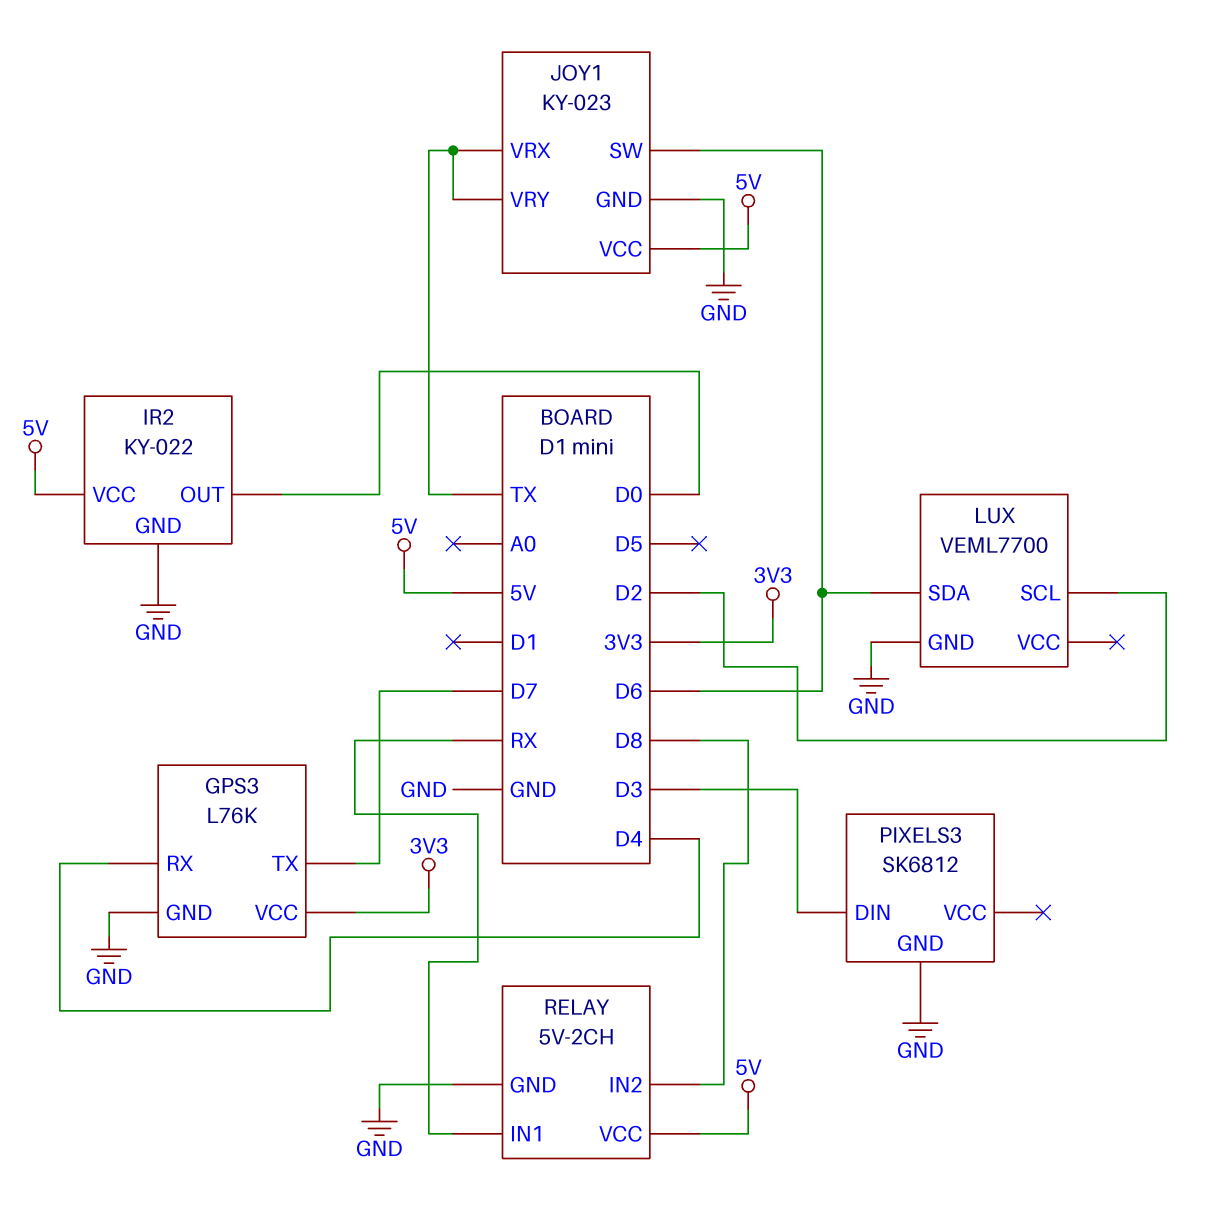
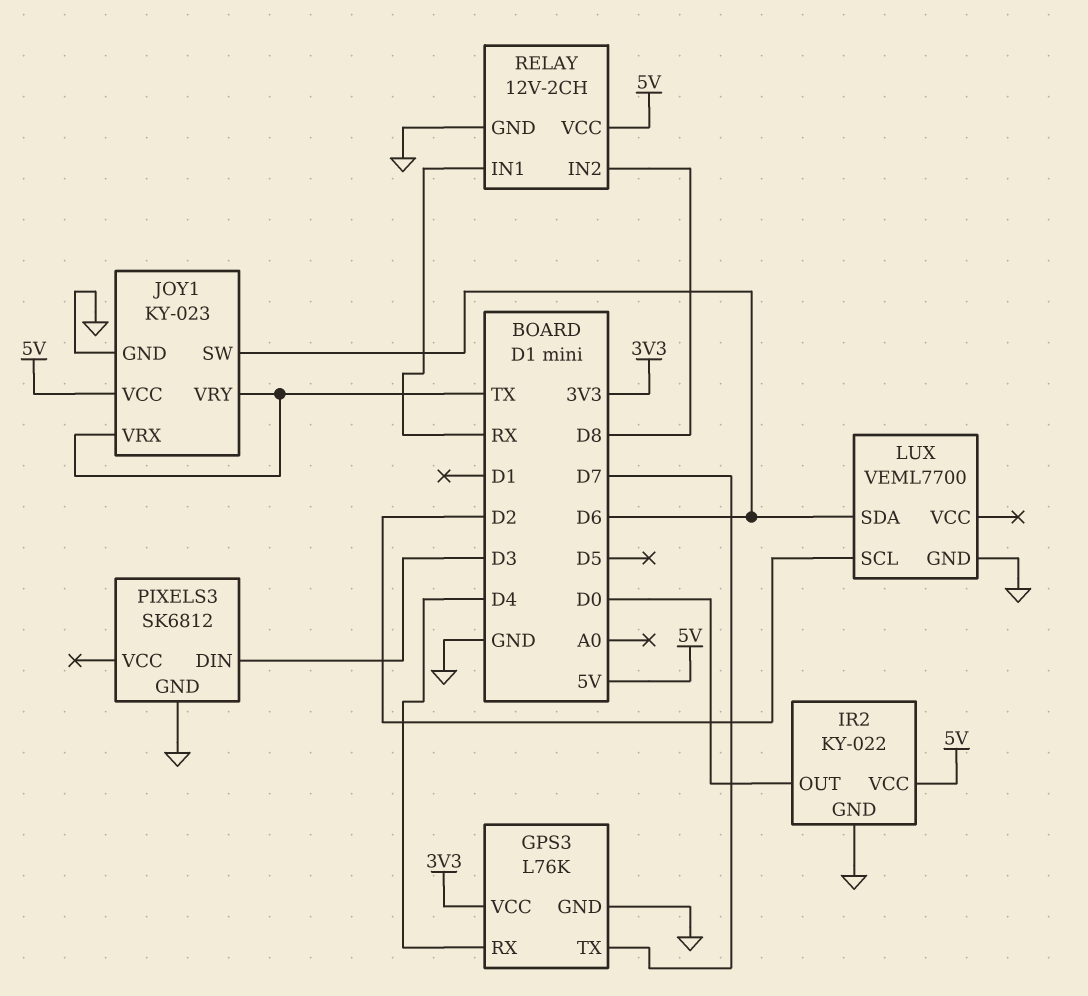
RELAY: 5V-2CH -> 12V-2CH

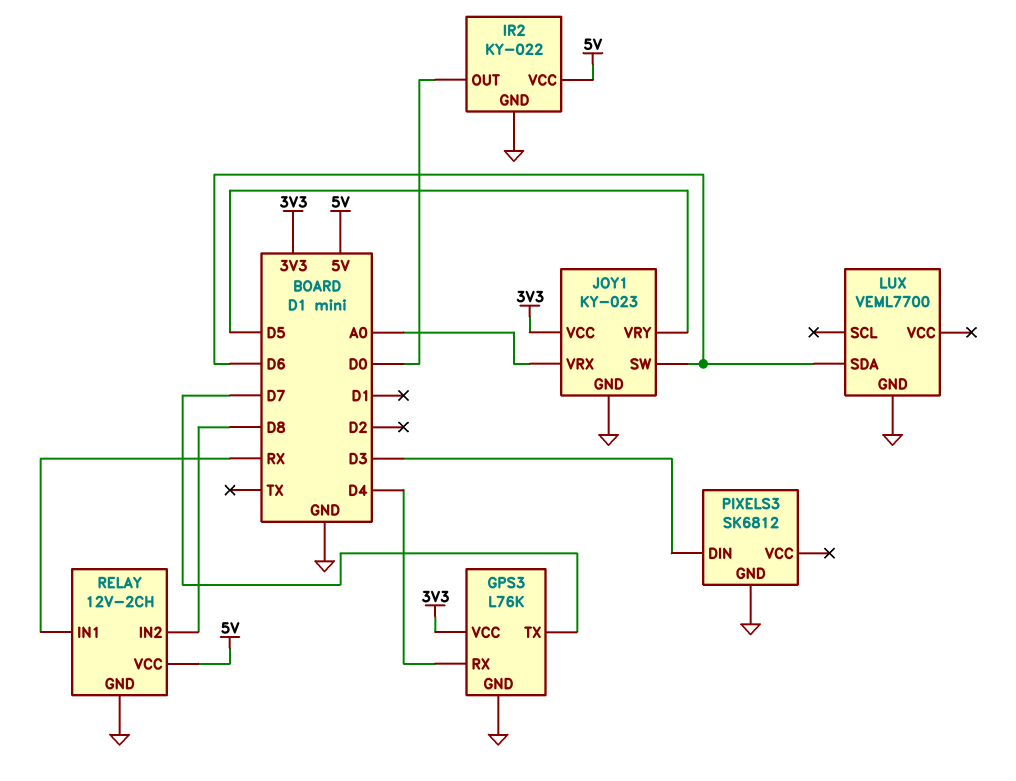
JOY1 pin VCC: 5V -> 3V3
JOY1 pin VRX: TX -> A0
JOY1 pin VRY: TX -> D5
LUX pin SCL: D2 -> none

